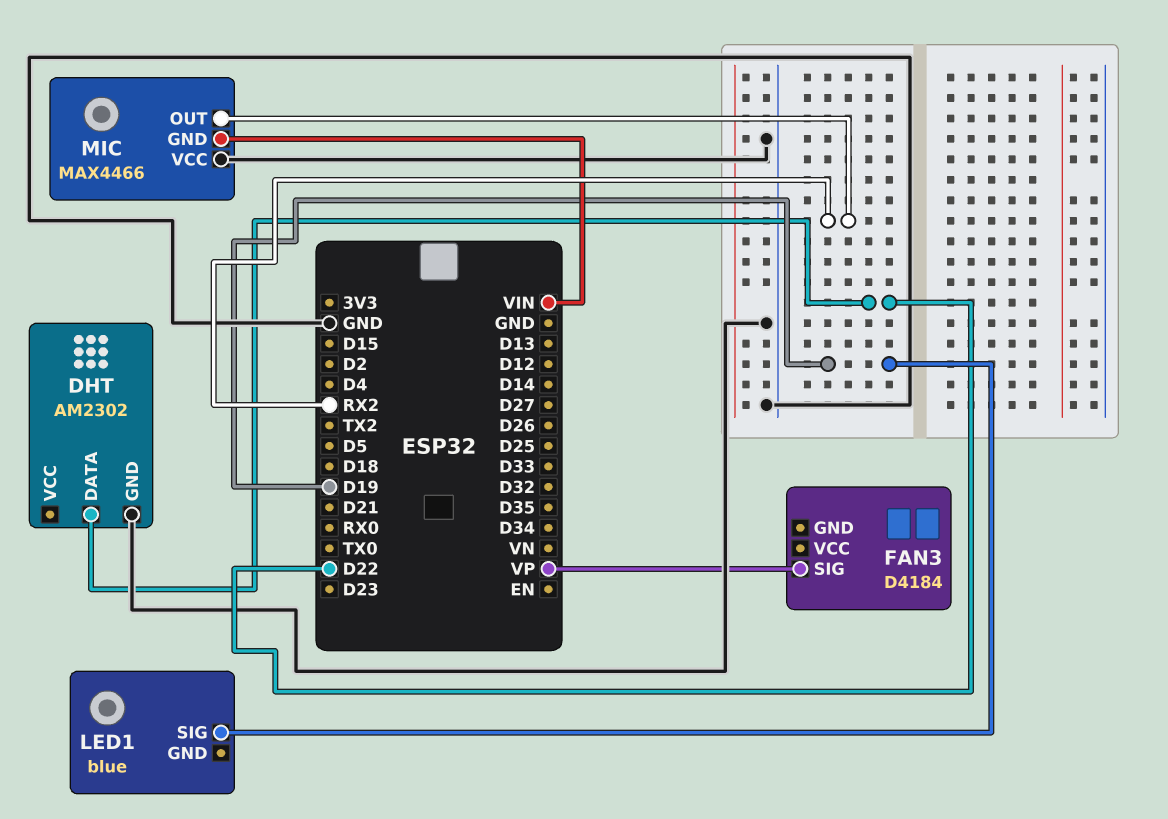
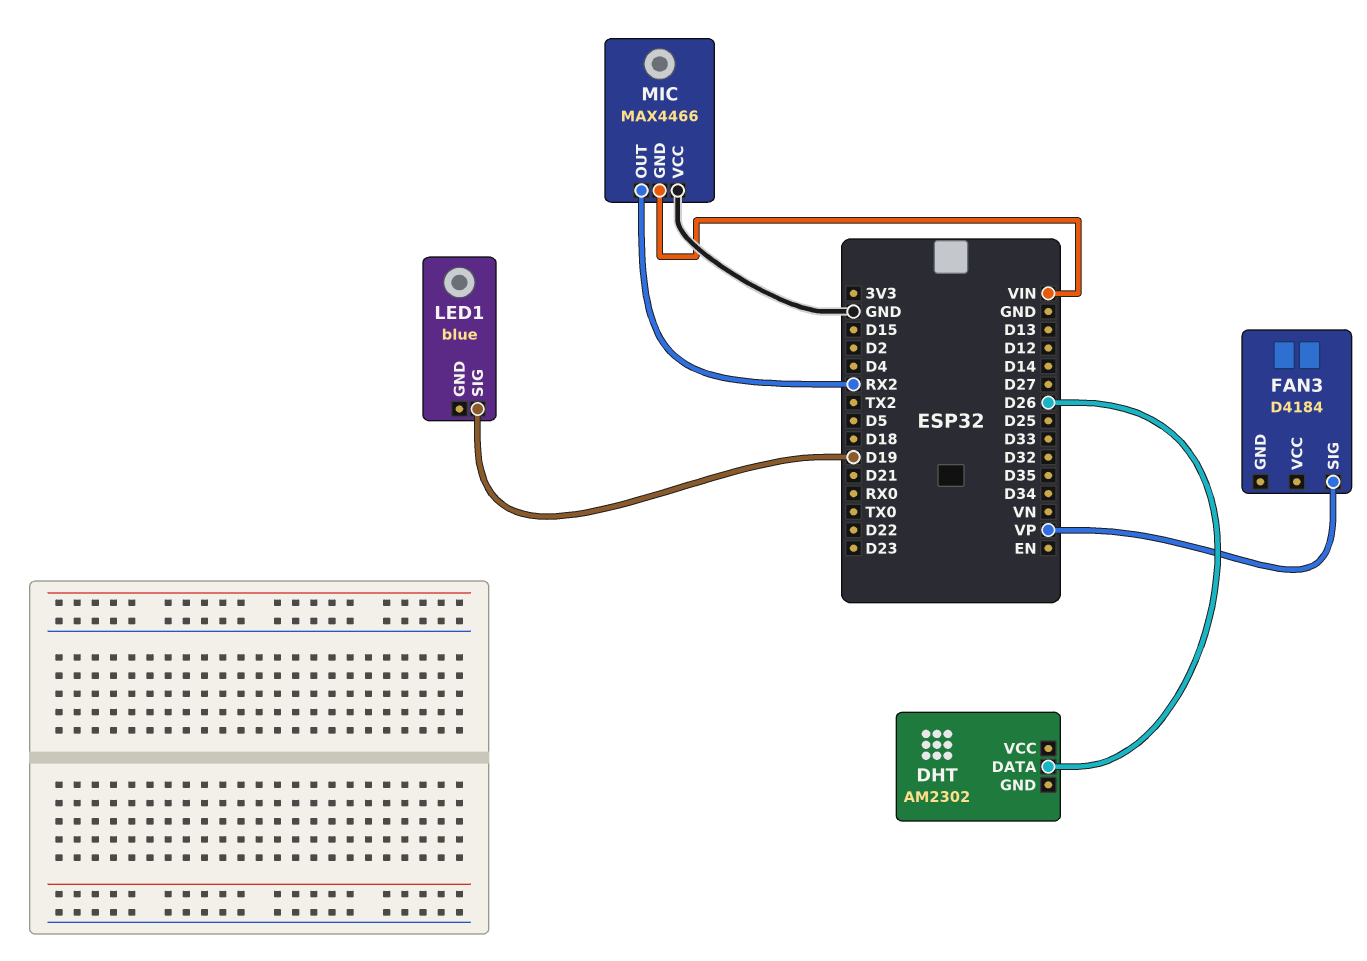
DHT pin DATA: D22 -> D26
DHT pin GND: GND -> none

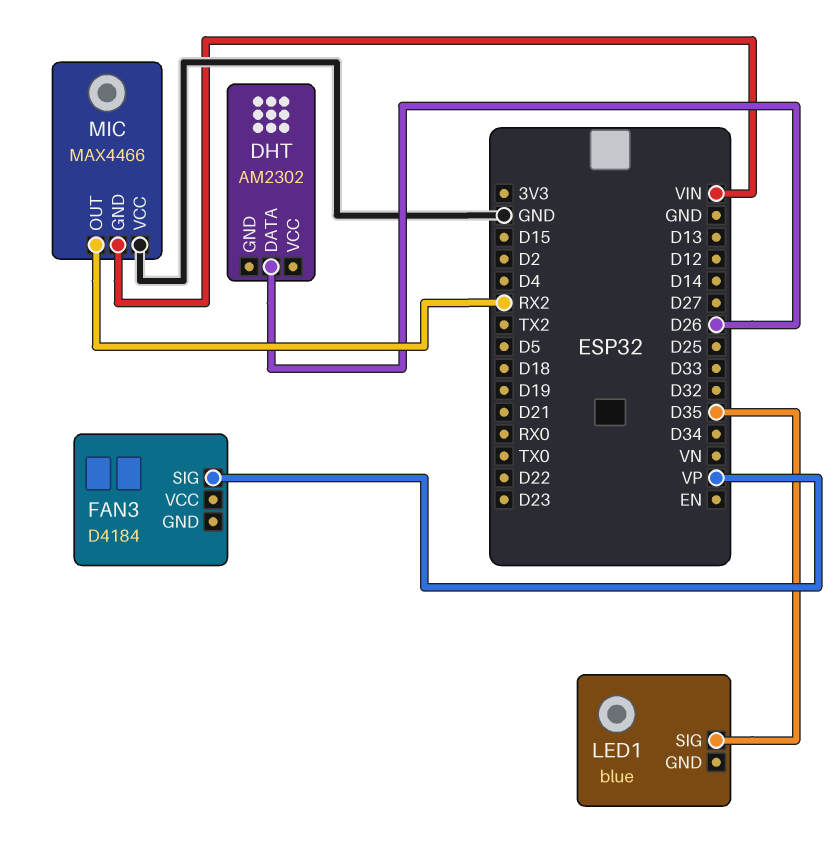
LED1 pin SIG: D19 -> D35

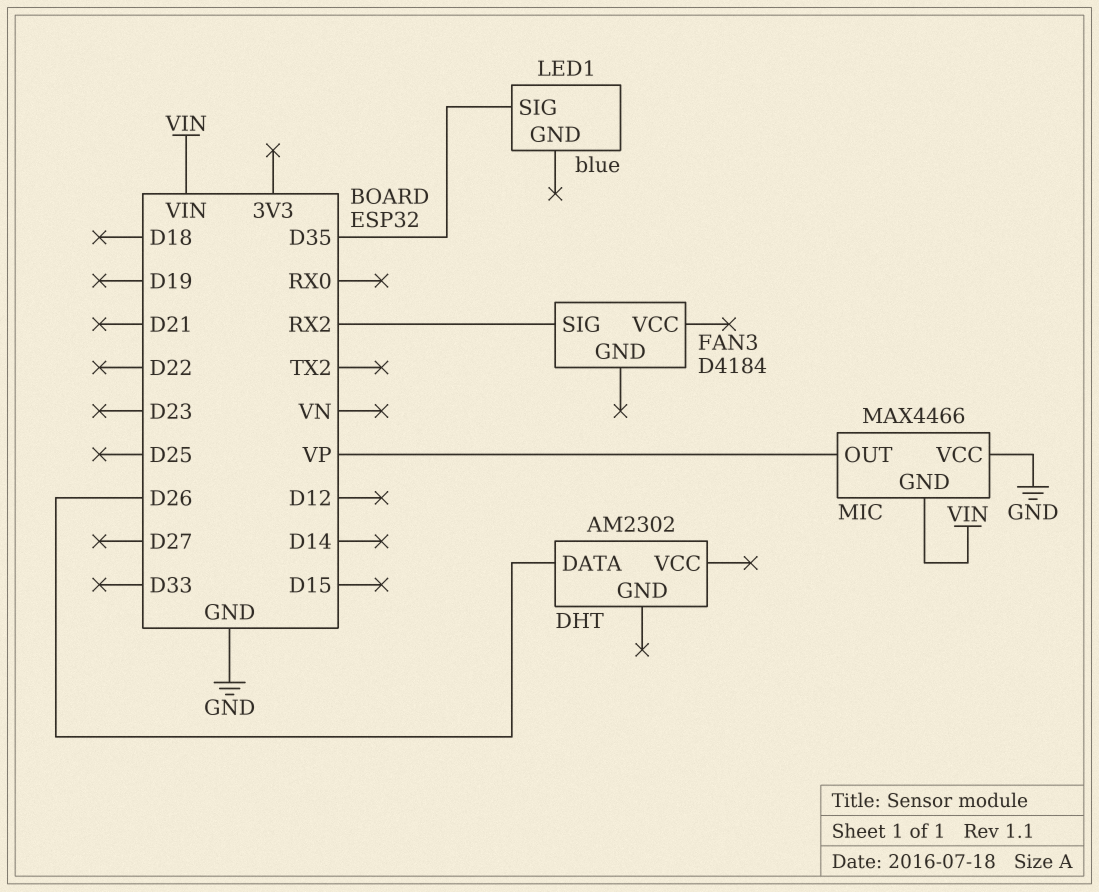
FAN3 pin SIG: VP -> RX2
MIC pin OUT: RX2 -> VP

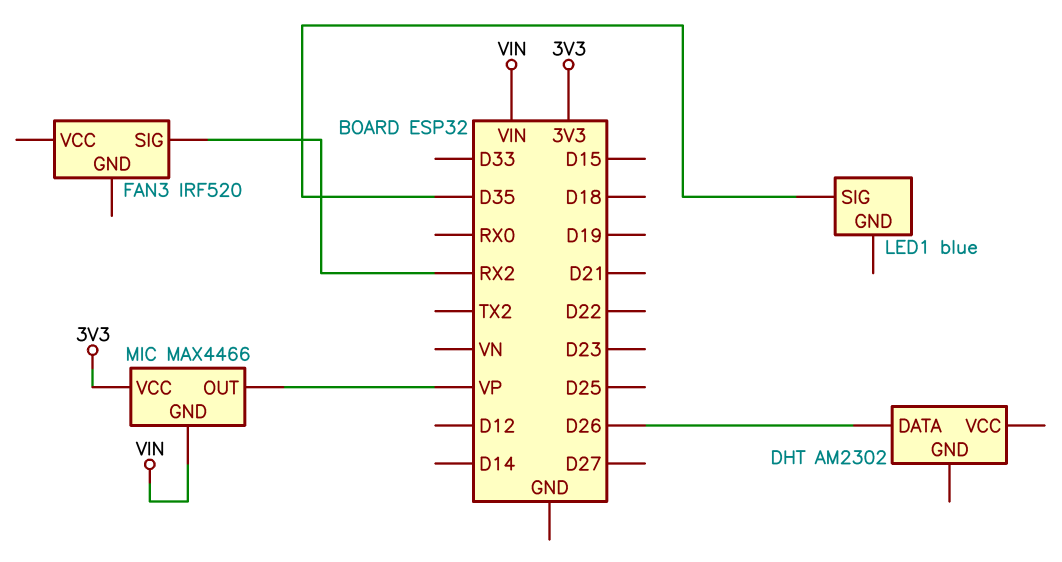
FAN3: D4184 -> IRF520
MIC pin VCC: GND -> 3V3

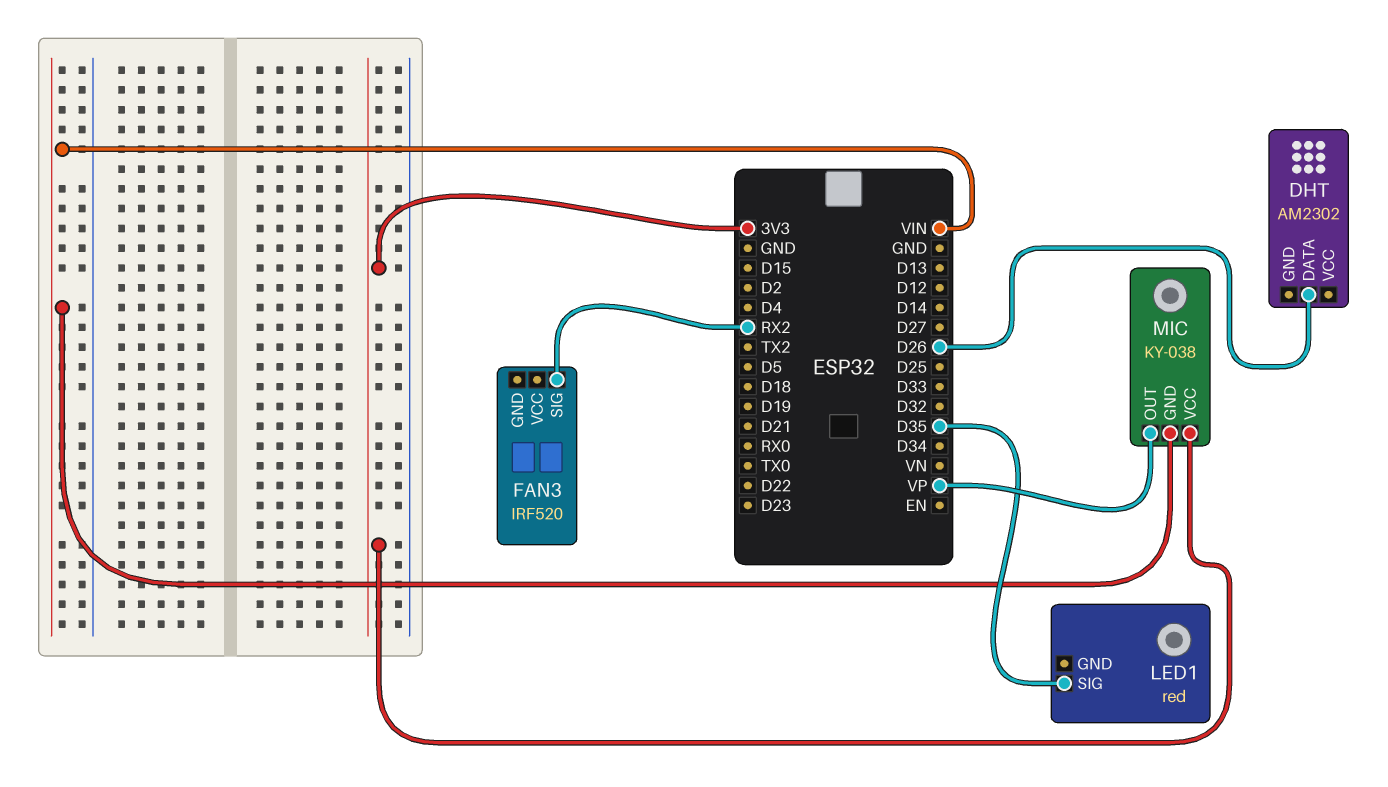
LED1: blue -> red
MIC: MAX4466 -> KY-038

